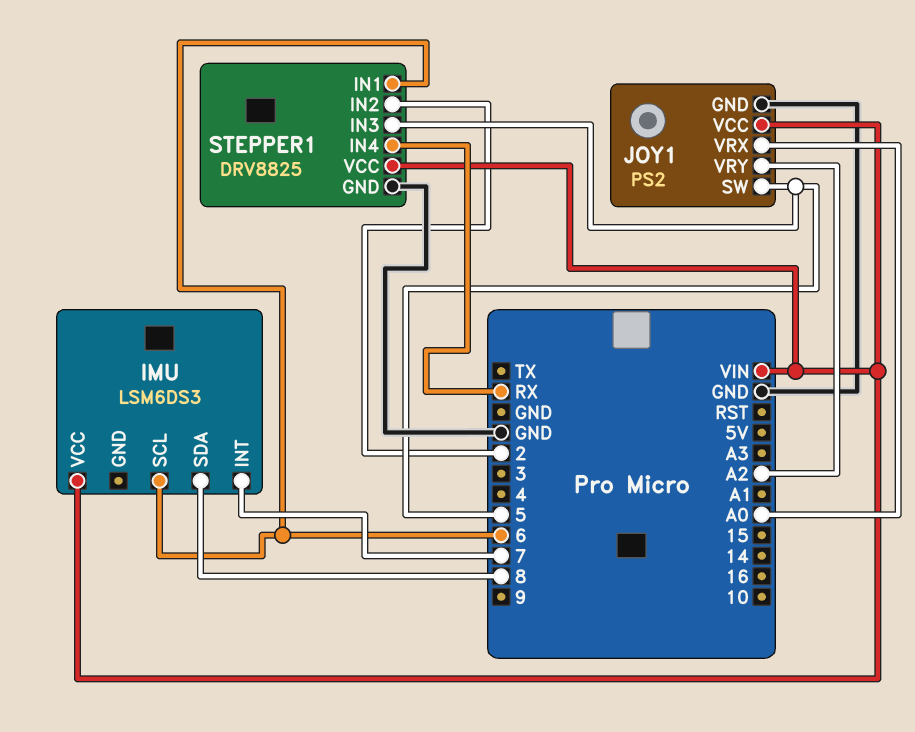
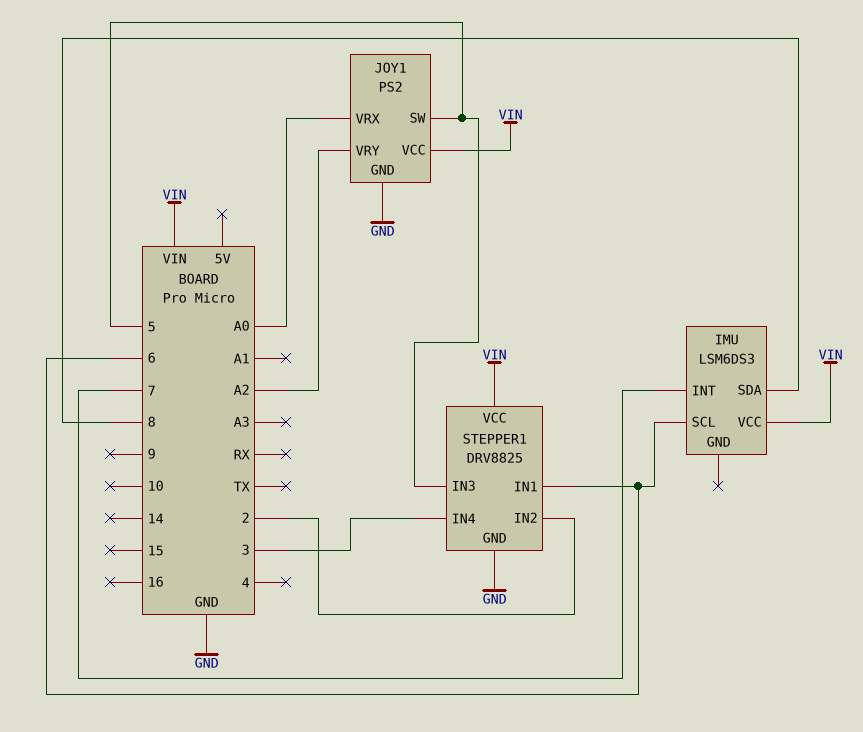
STEPPER1 pin IN4: RX -> 3

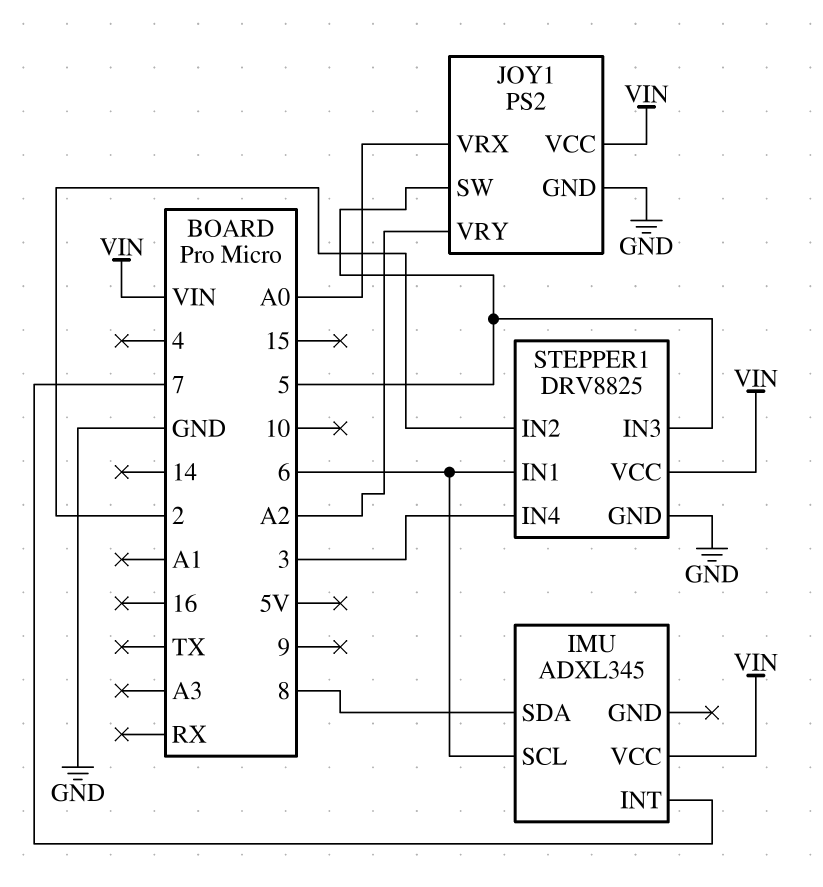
IMU: LSM6DS3 -> ADXL345

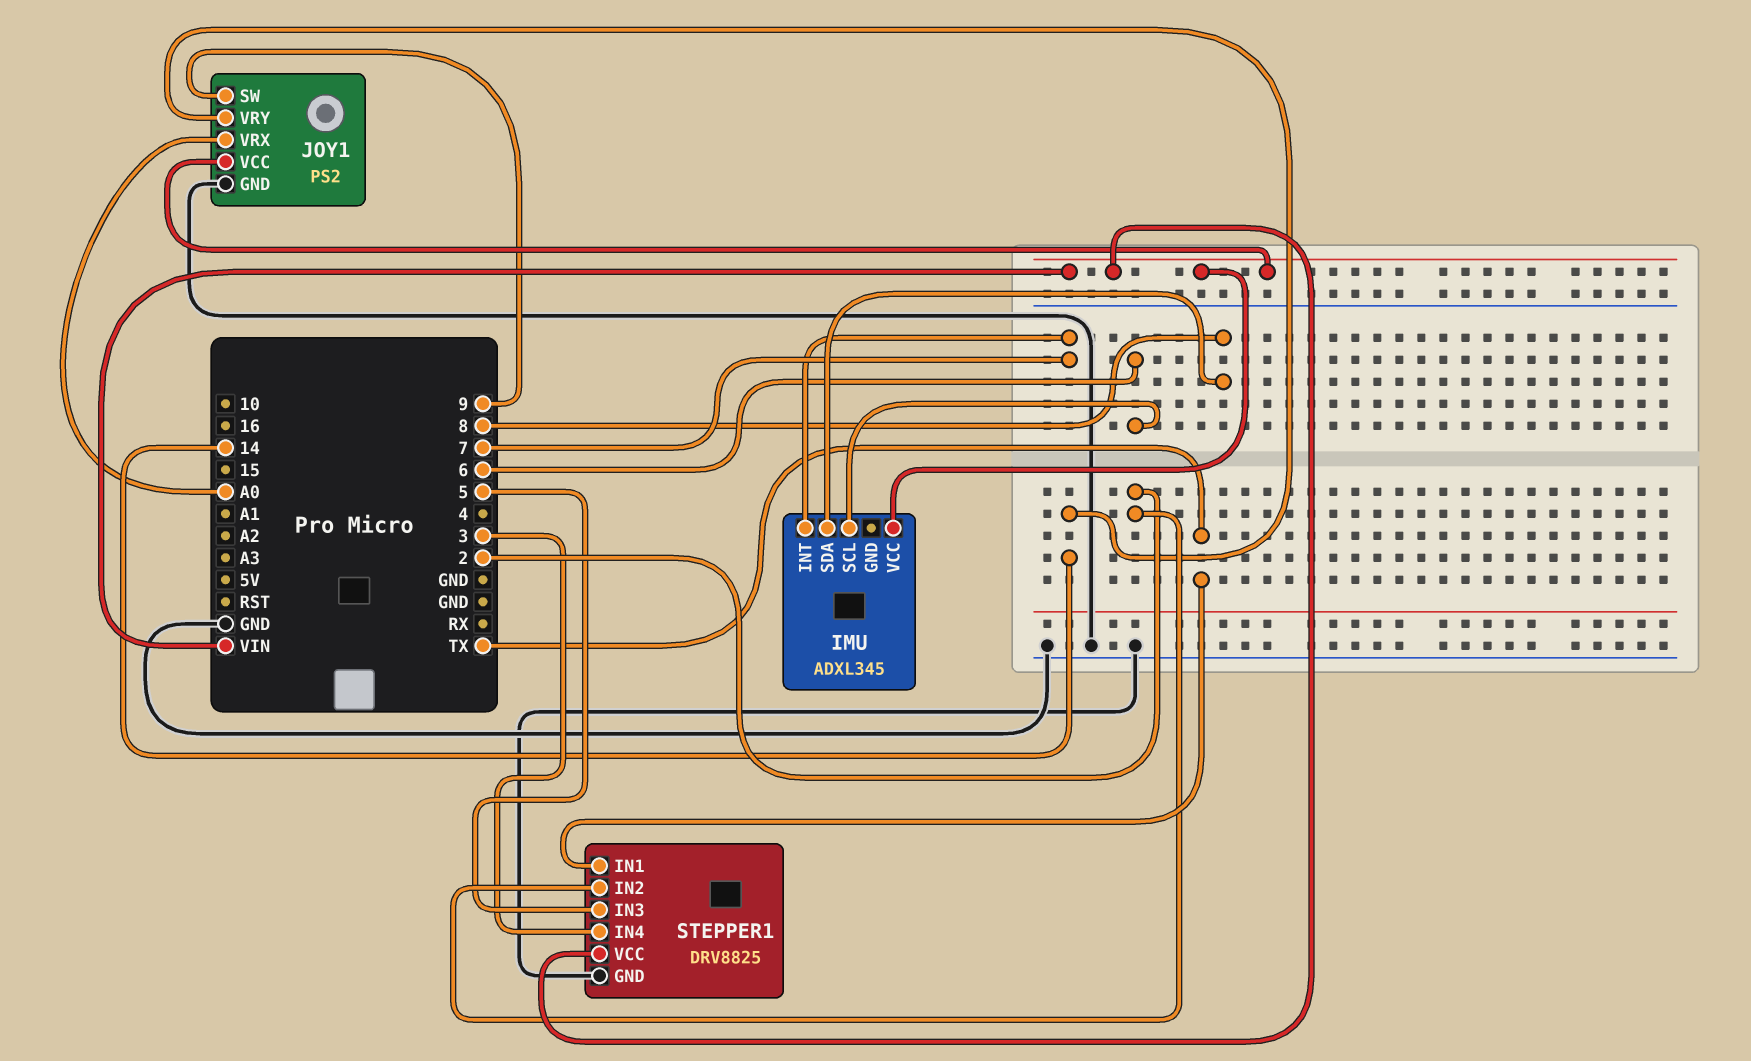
JOY1 pin SW: 5 -> 9
JOY1 pin VRY: A2 -> 14
STEPPER1 pin IN1: 6 -> TX

